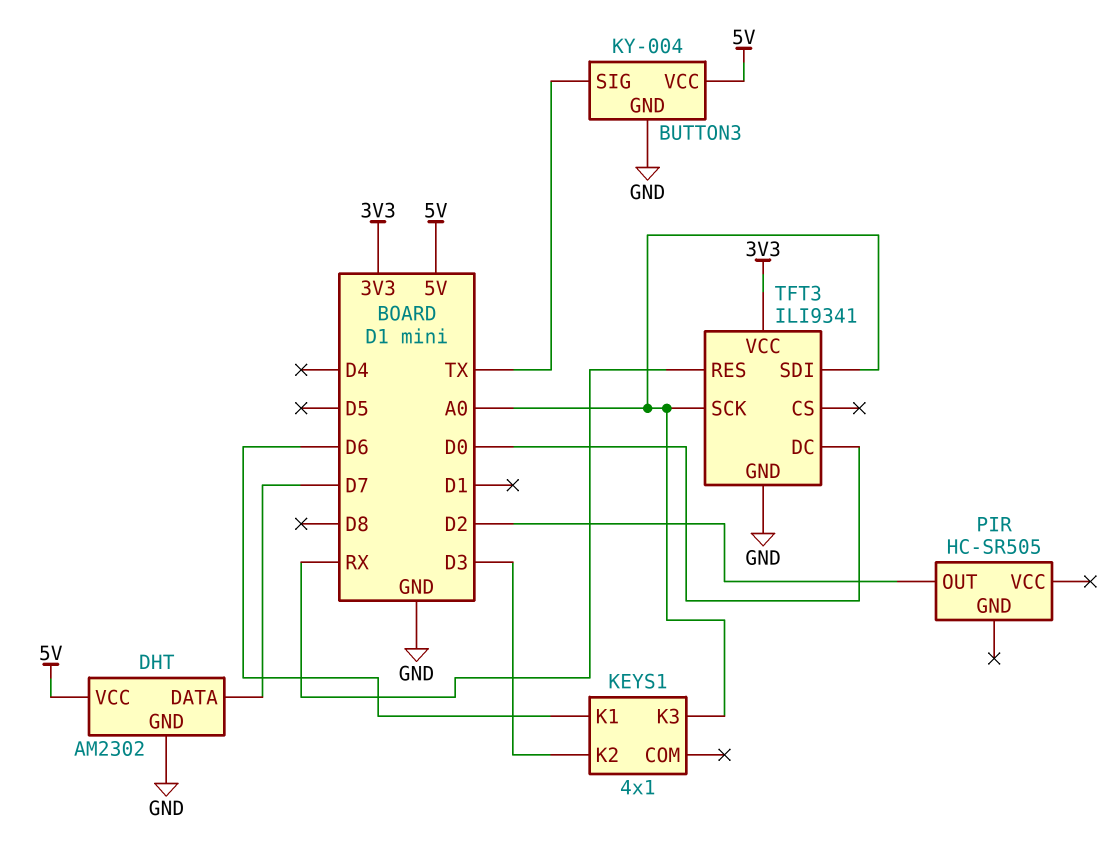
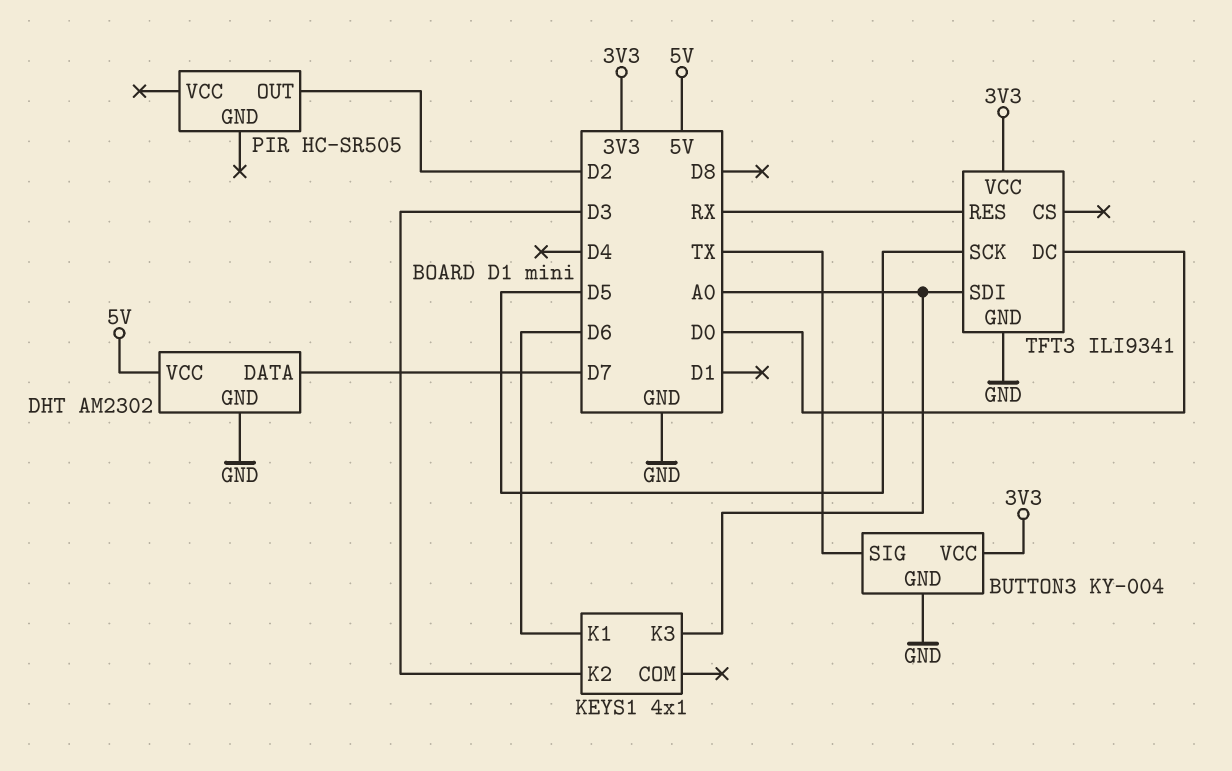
BUTTON3 pin VCC: 5V -> 3V3
TFT3 pin SCK: A0 -> D5

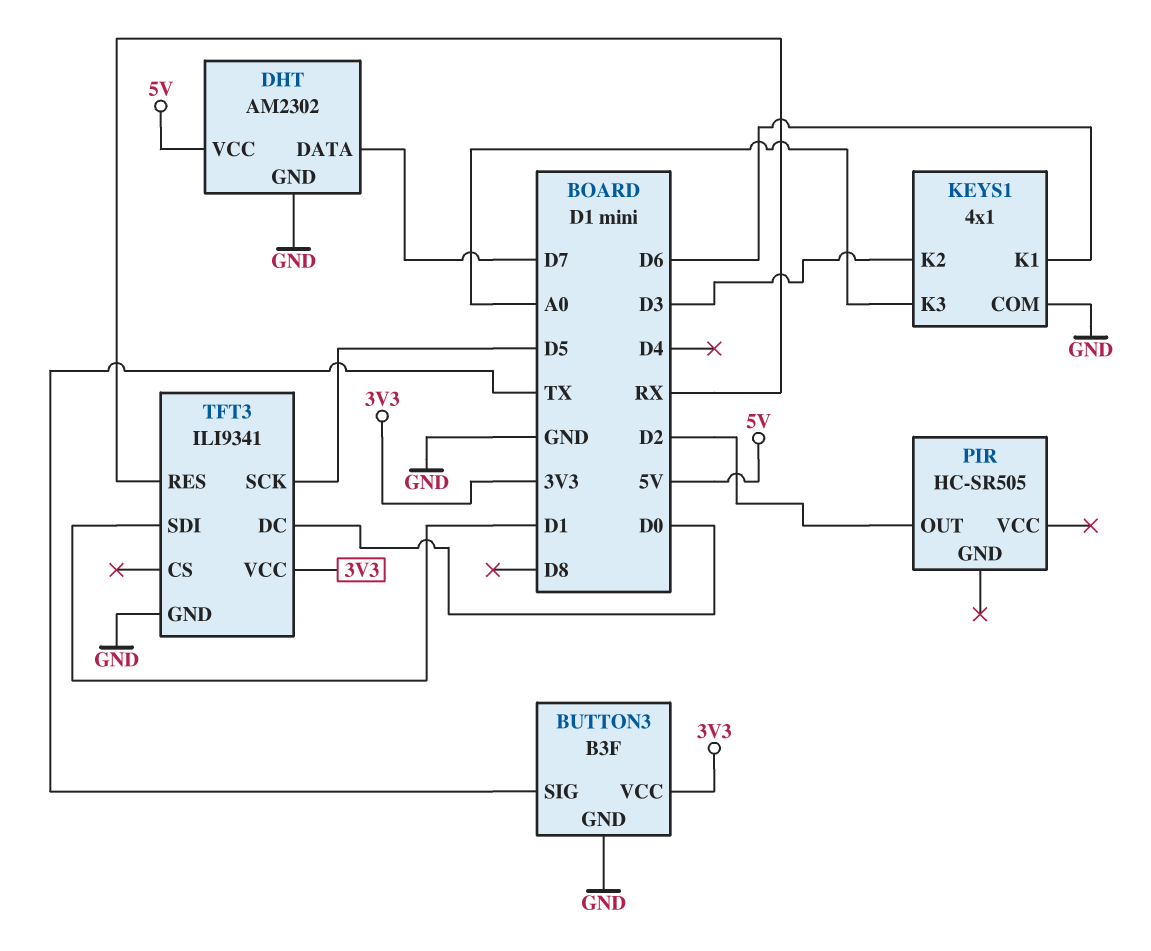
BUTTON3: KY-004 -> B3F
KEYS1 pin COM: none -> GND
TFT3 pin SDI: A0 -> D1

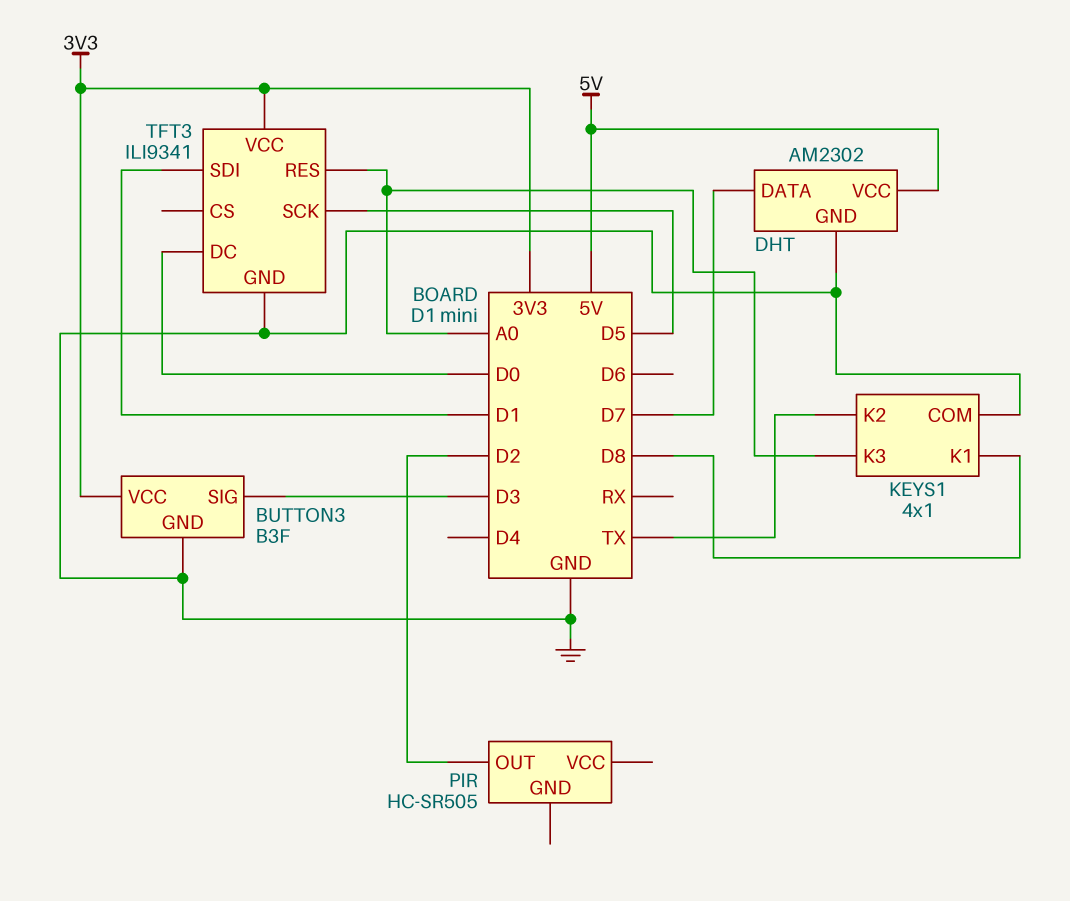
BUTTON3 pin SIG: TX -> D3
KEYS1 pin K1: D6 -> D8
KEYS1 pin K2: D3 -> TX
TFT3 pin RES: RX -> A0

